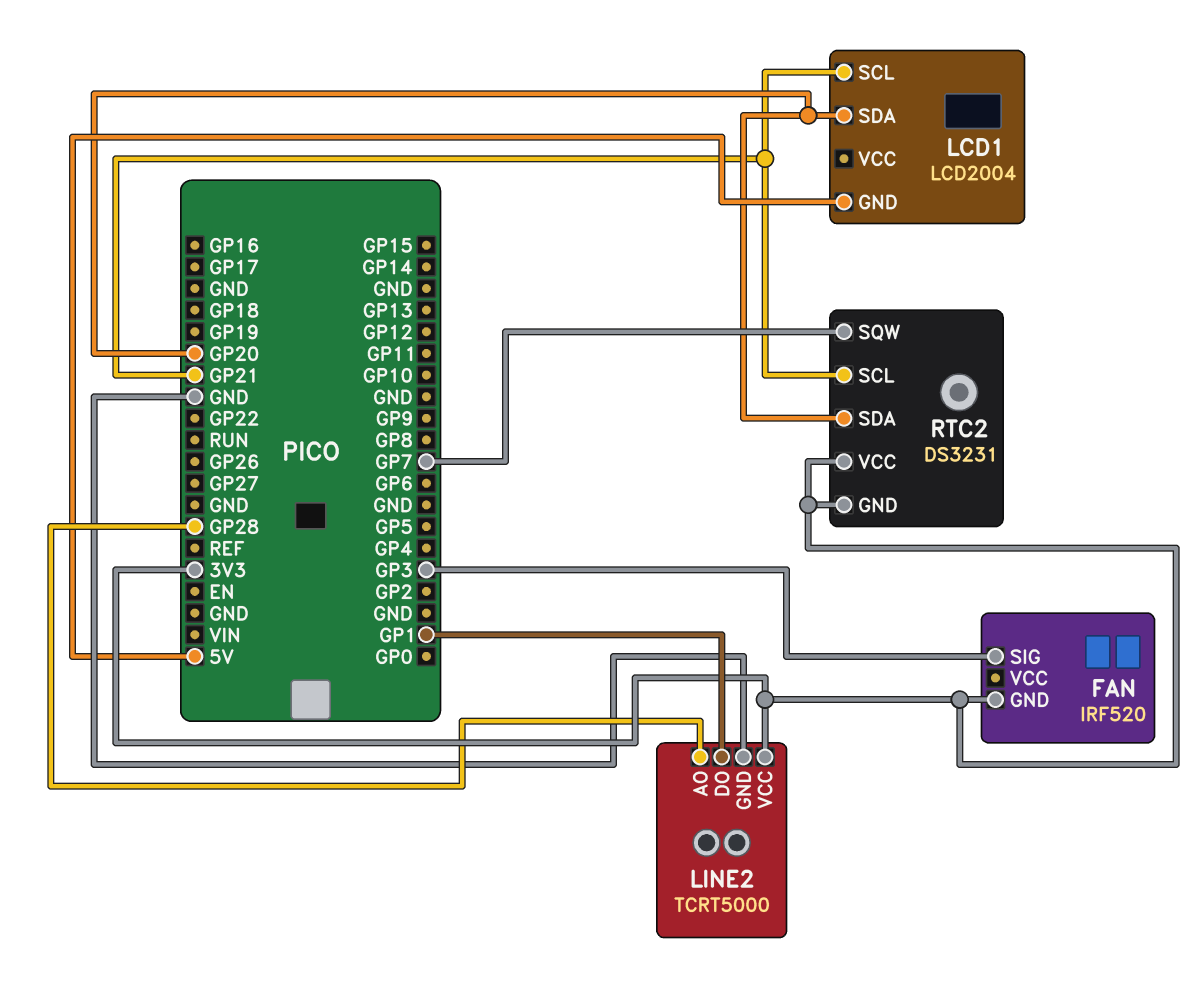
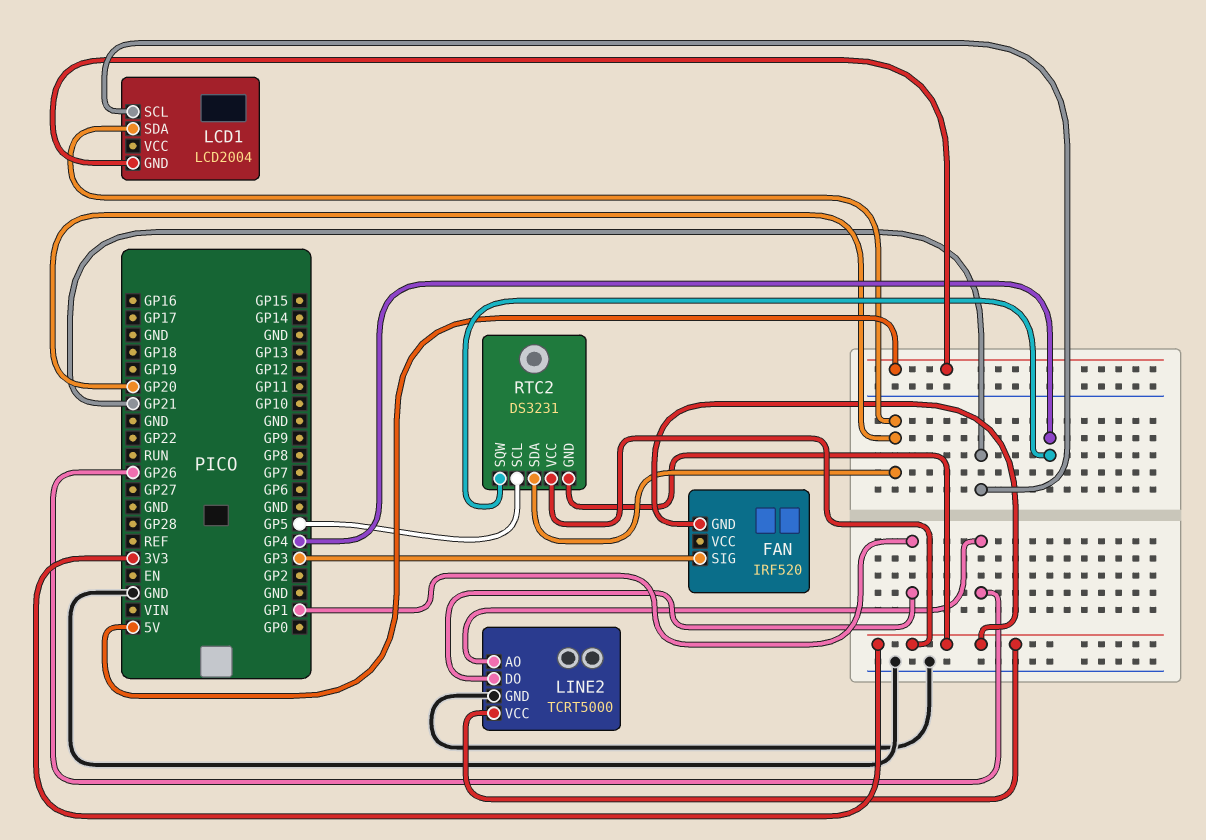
LINE2 pin AO: GP28 -> GP26
RTC2 pin SCL: GP21 -> GP5
RTC2 pin SQW: GP7 -> GP4

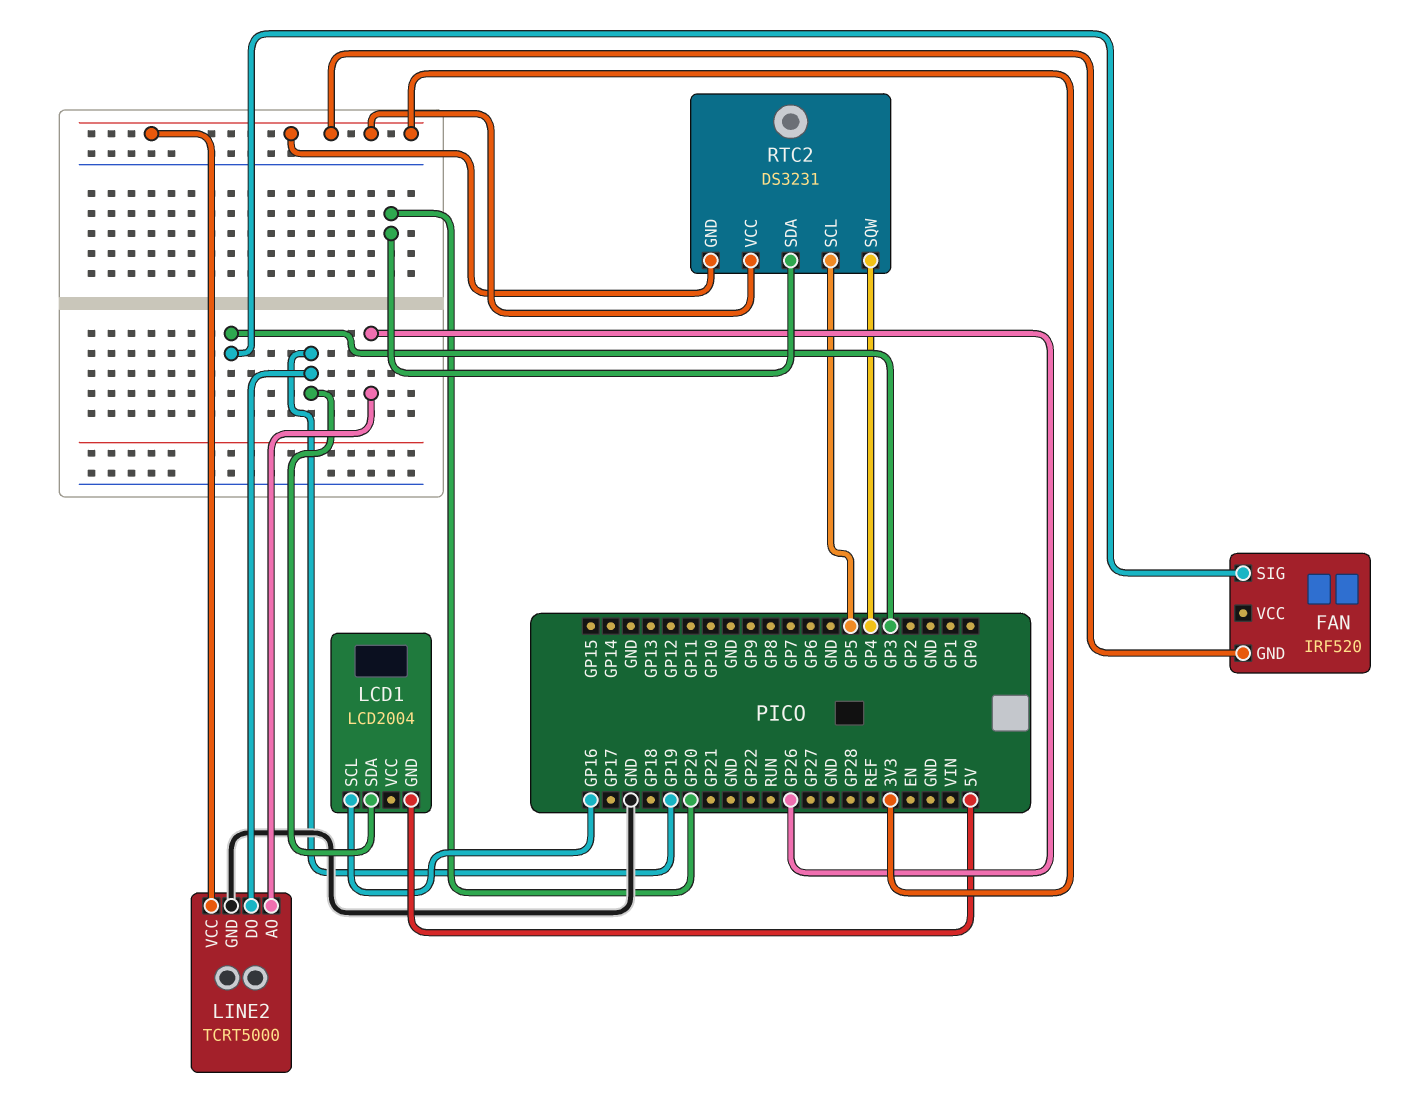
LCD1 pin SCL: GP21 -> GP16
LCD1 pin SDA: GP20 -> GP19
LINE2 pin DO: GP1 -> GP19

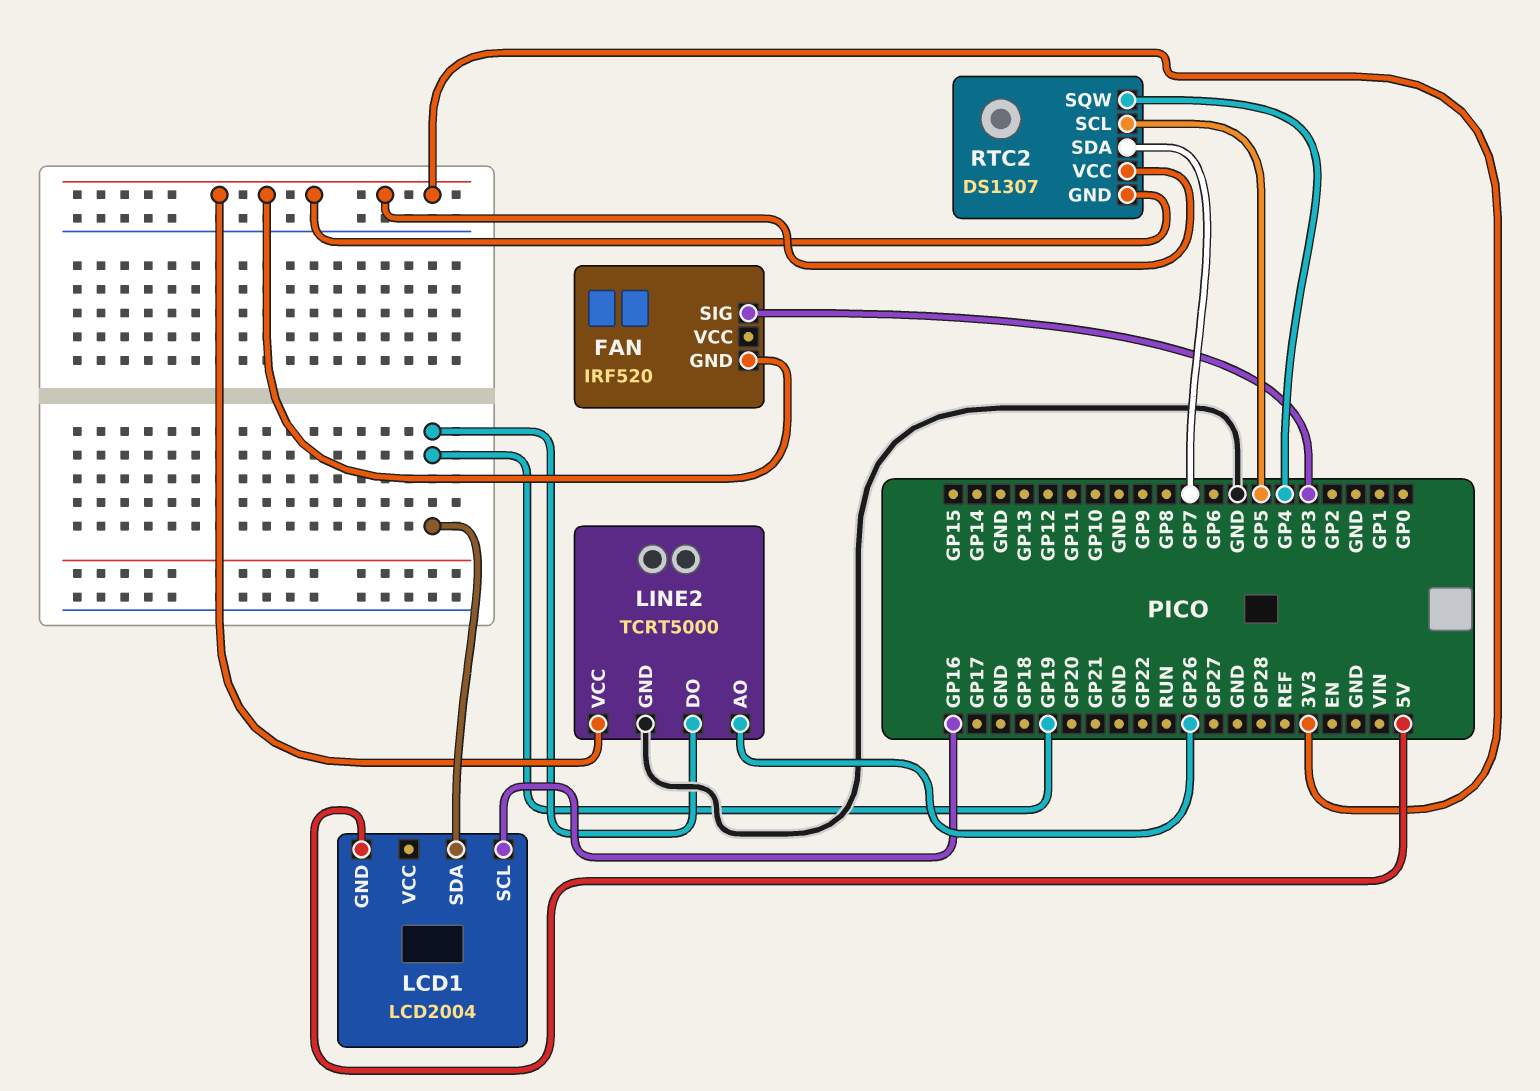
RTC2: DS3231 -> DS1307
RTC2 pin SDA: GP20 -> GP7

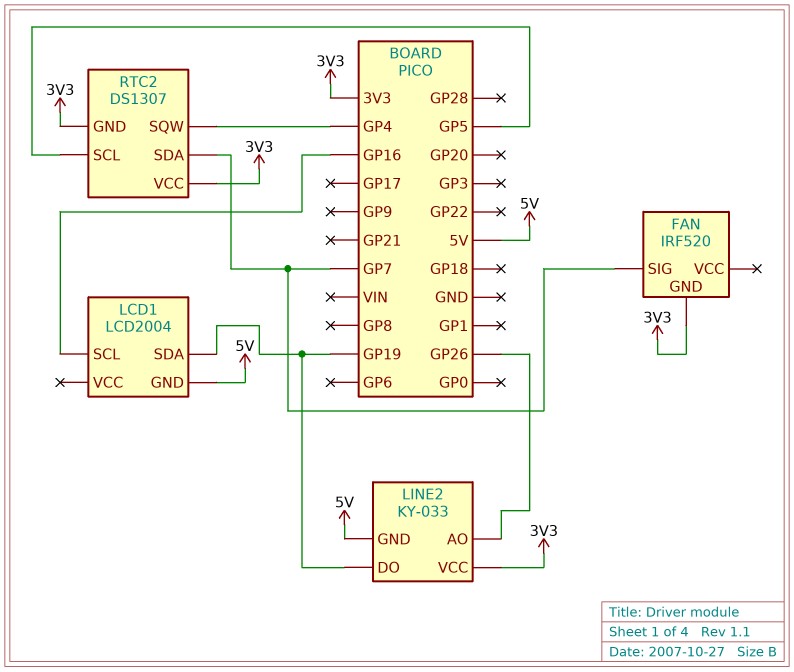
FAN pin SIG: GP3 -> GP7
LINE2: TCRT5000 -> KY-033
LINE2 pin GND: GND -> 5V

